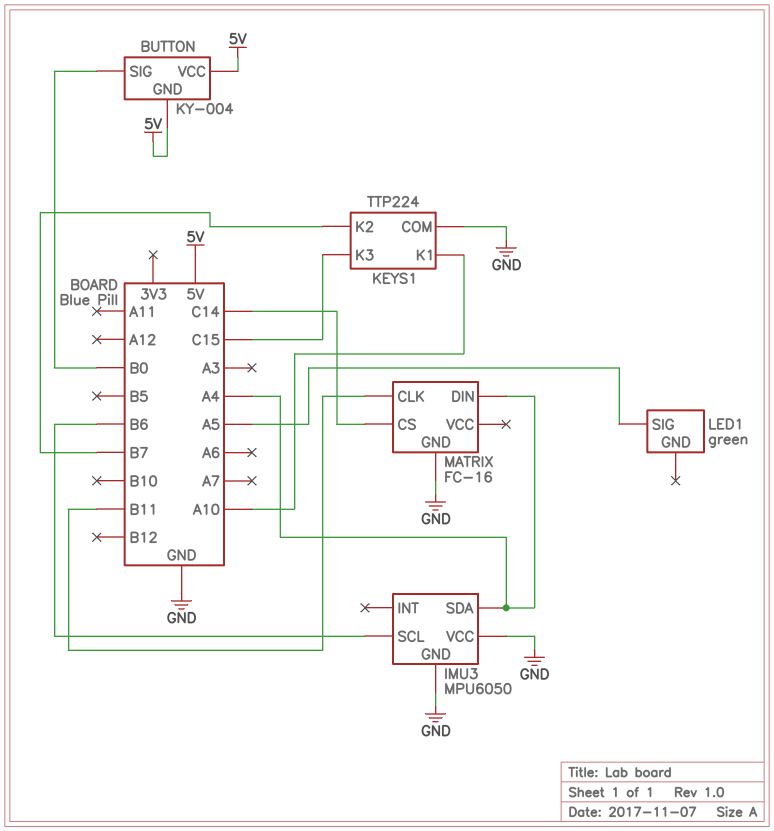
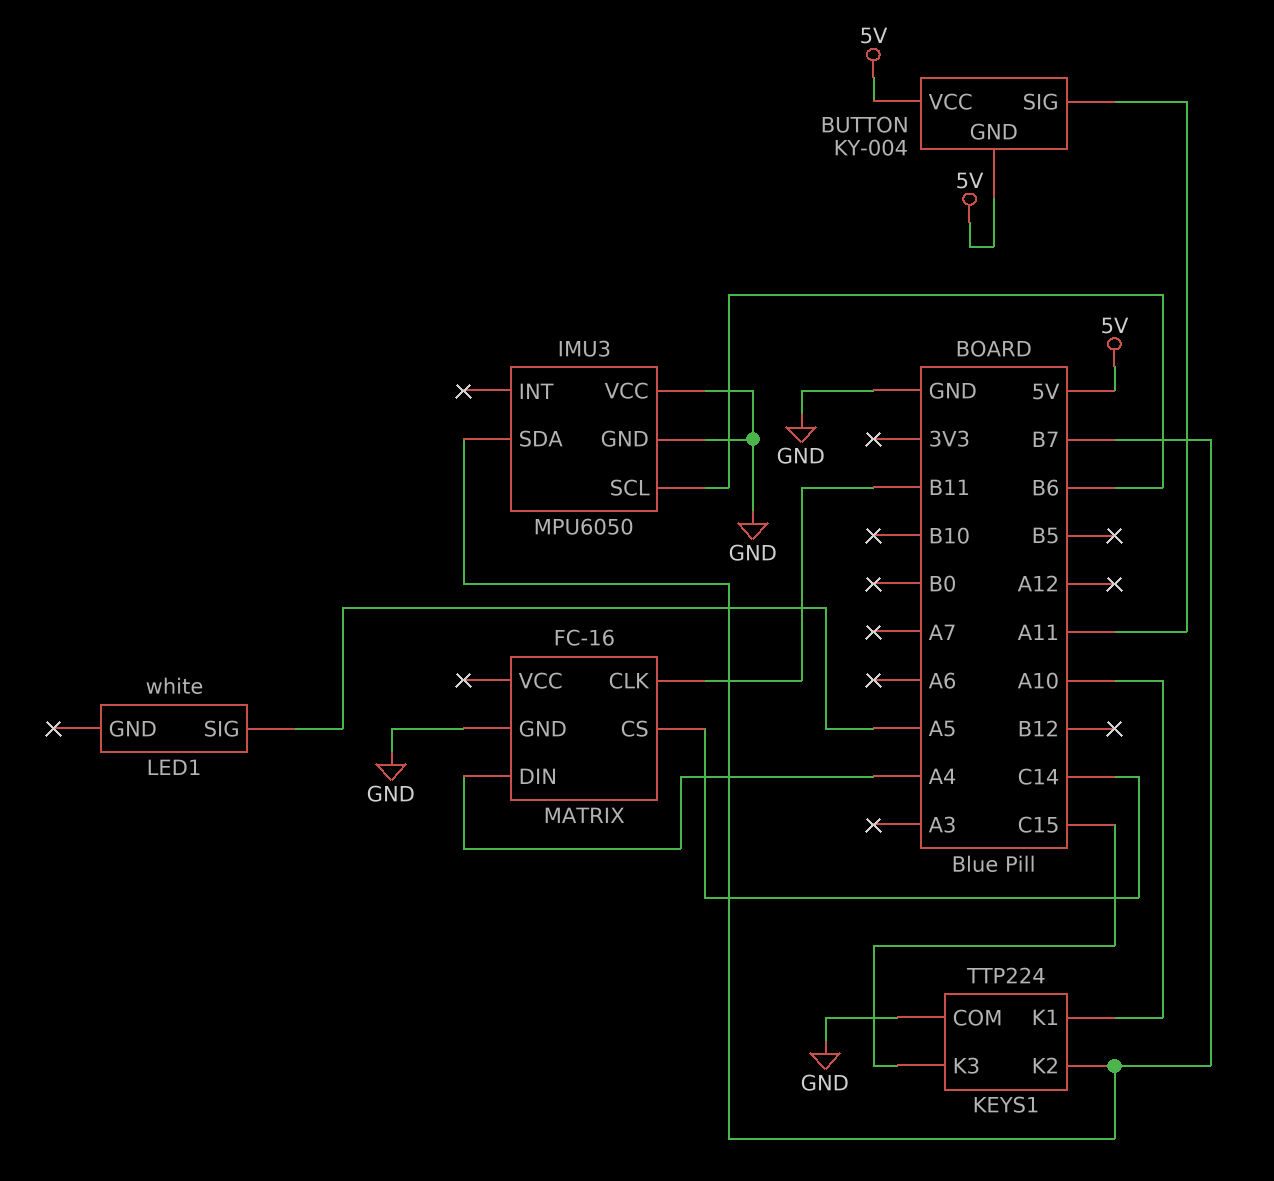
BUTTON pin SIG: B0 -> A11
IMU3 pin SDA: A4 -> B7
LED1: green -> white

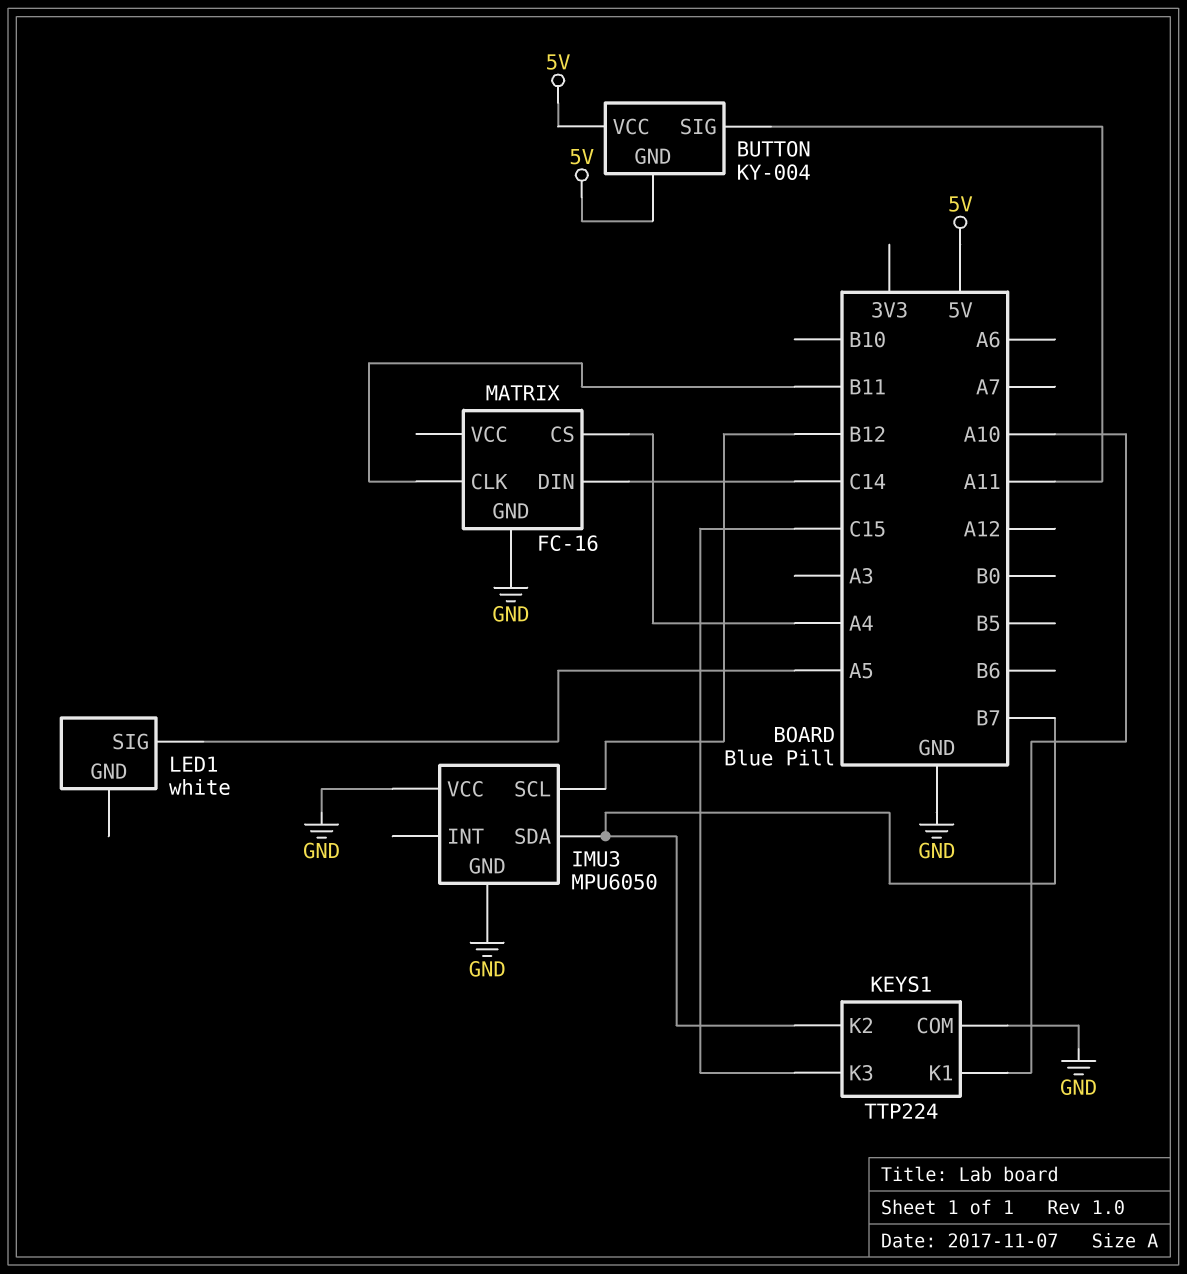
IMU3 pin SCL: B6 -> B12
MATRIX pin CS: C14 -> A4
MATRIX pin DIN: A4 -> C14

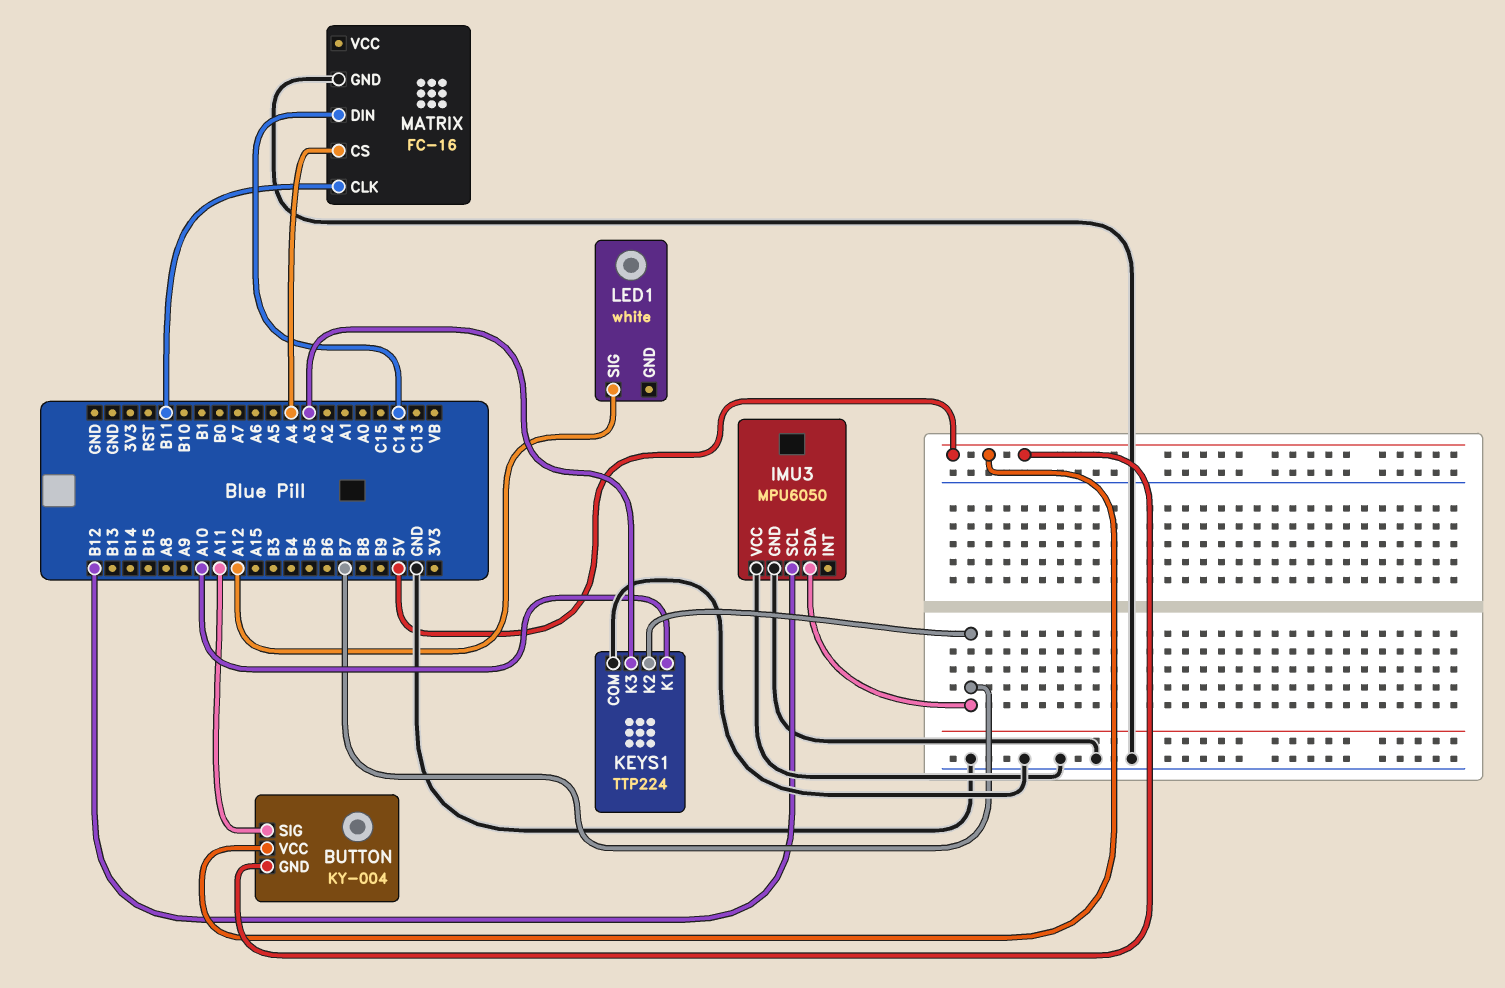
KEYS1 pin K3: C15 -> A3
LED1 pin SIG: A5 -> A12

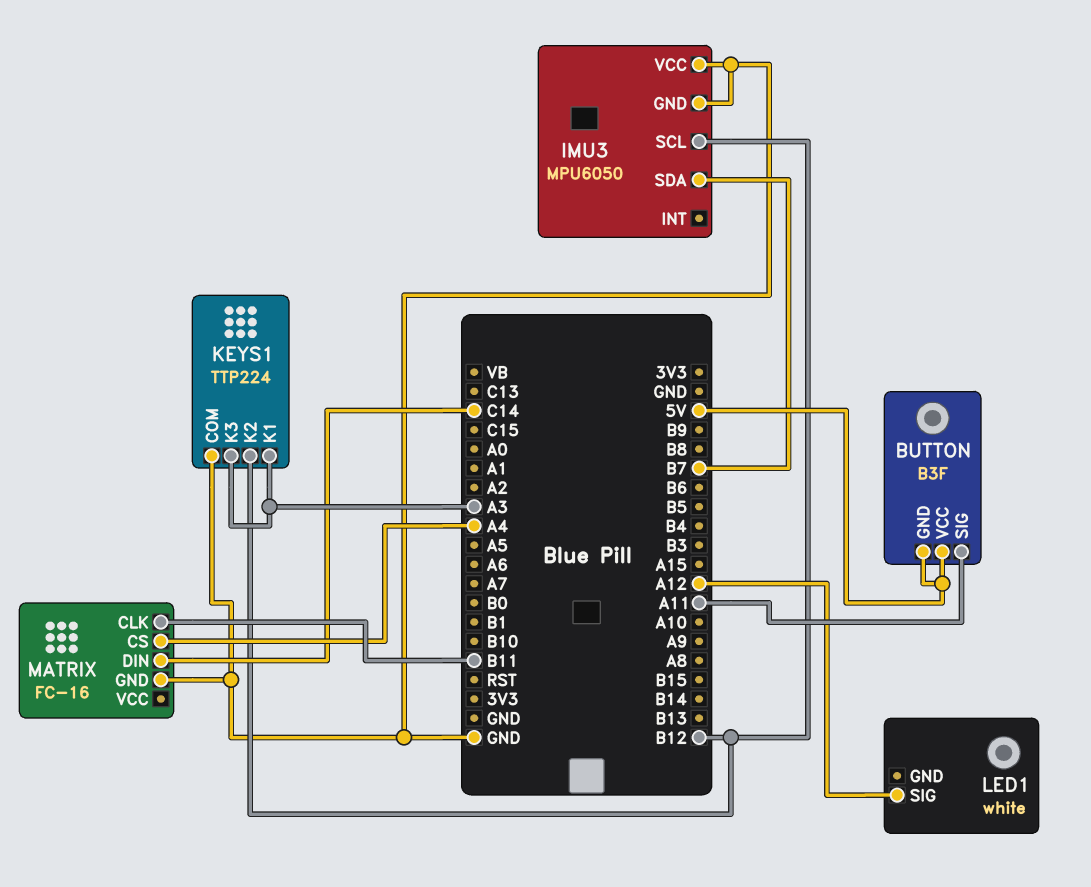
BUTTON: KY-004 -> B3F
KEYS1 pin K1: A10 -> A3
KEYS1 pin K2: B7 -> B12

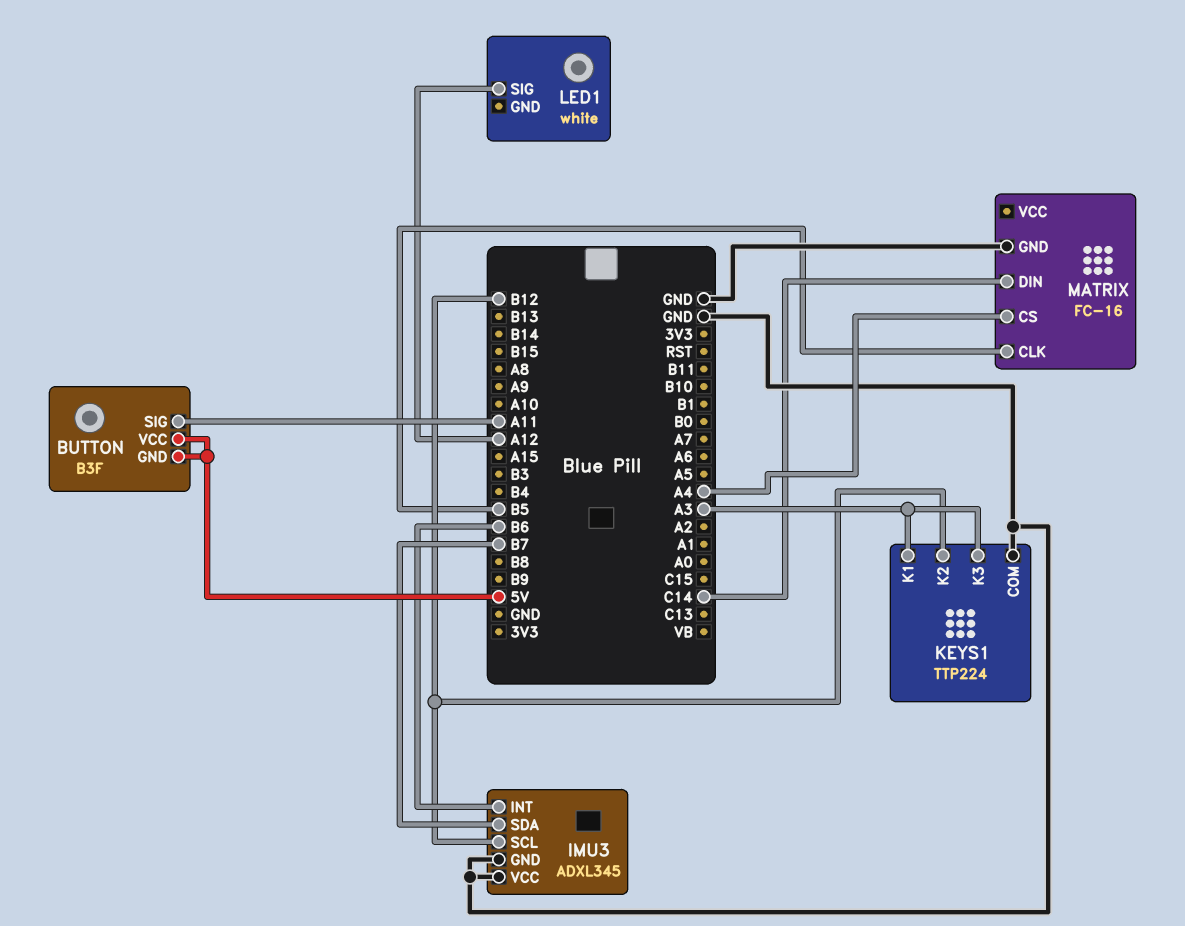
IMU3: MPU6050 -> ADXL345
IMU3 pin INT: none -> B6
MATRIX pin CLK: B11 -> B5

